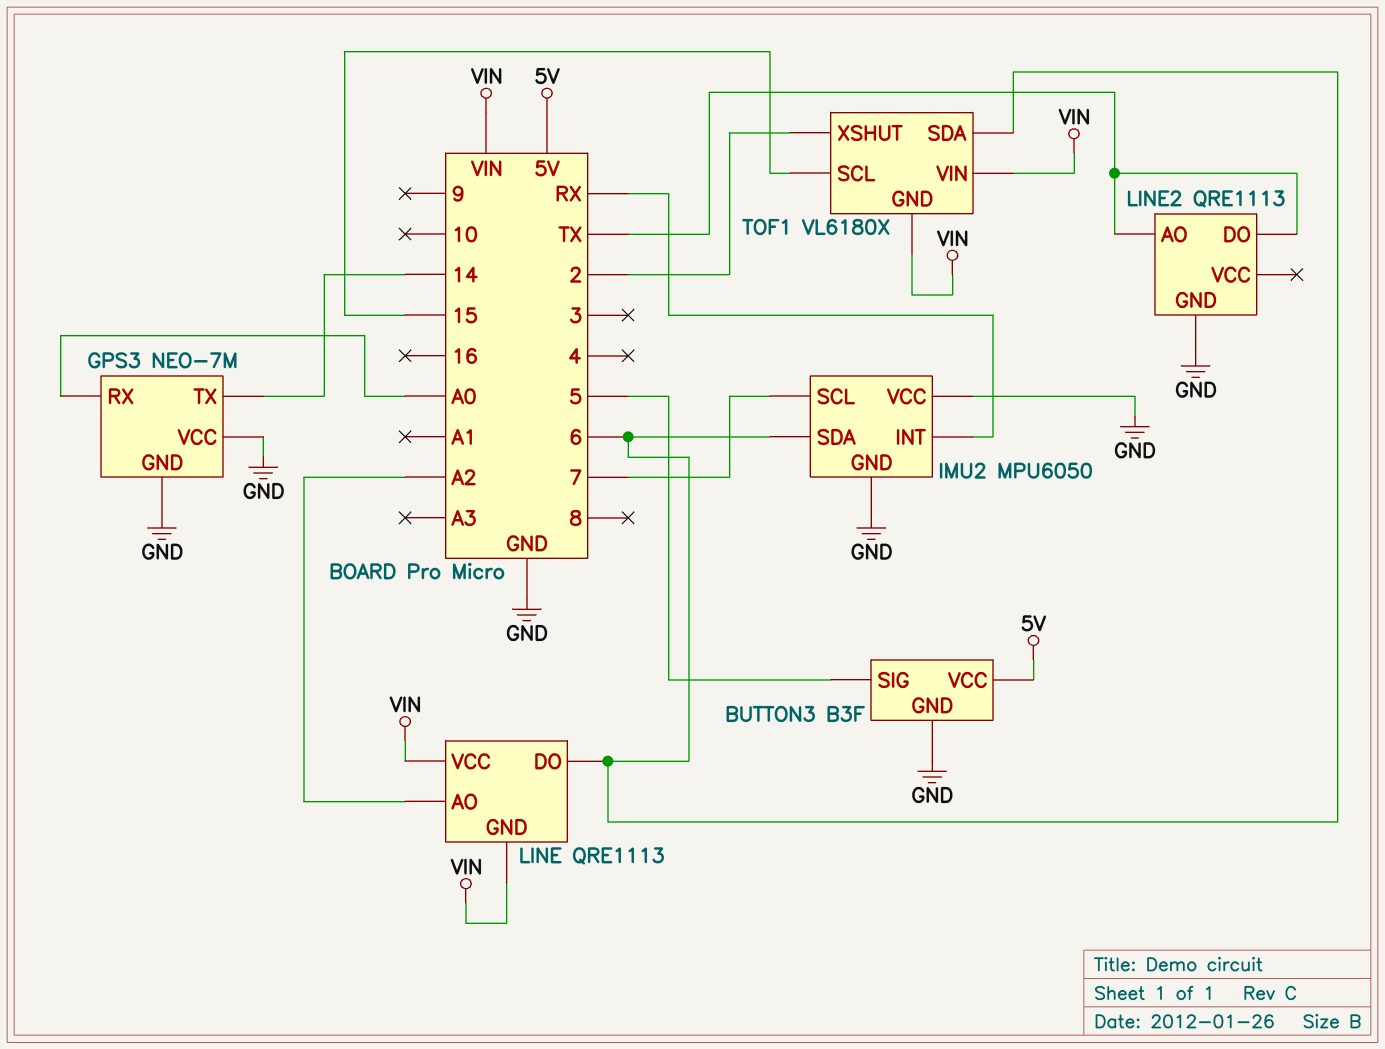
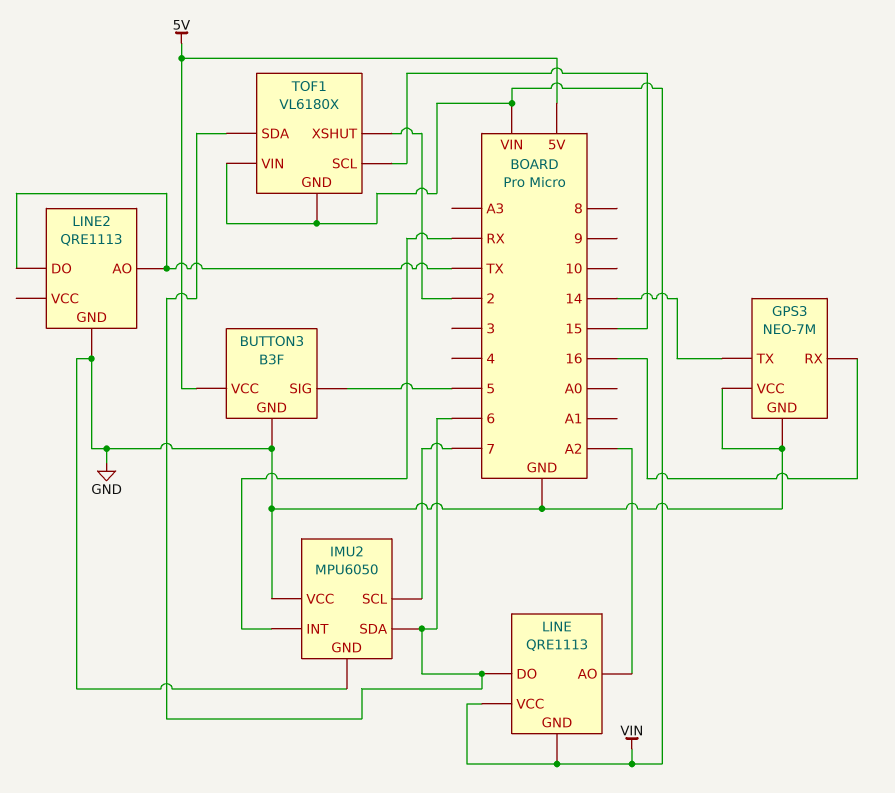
GPS3 pin RX: A0 -> 16

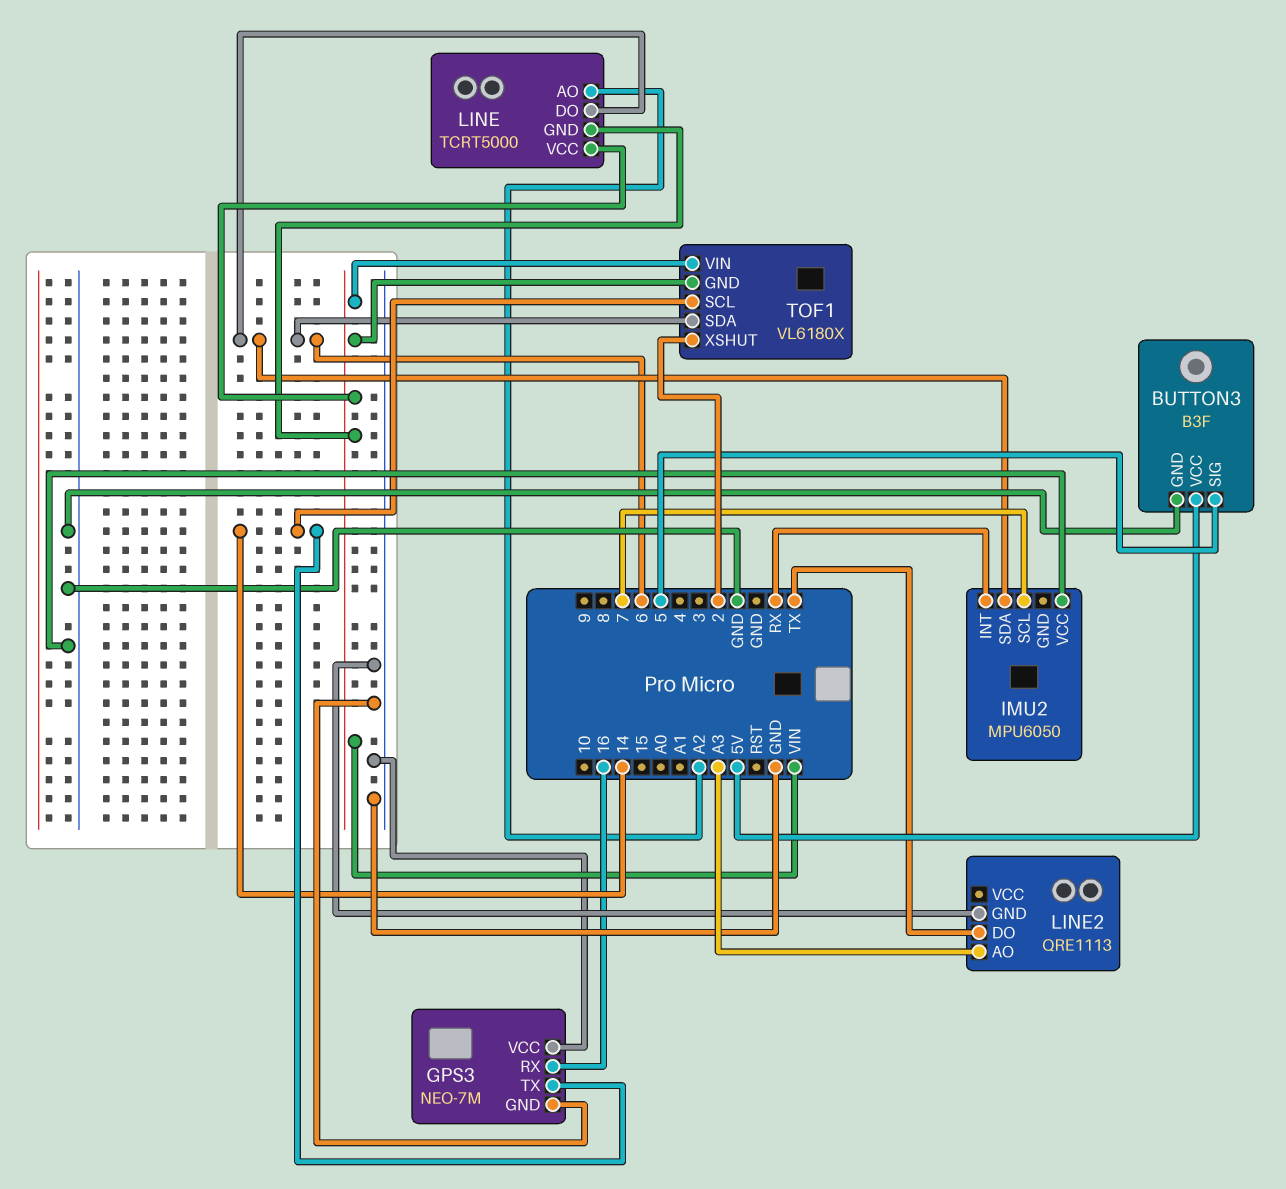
IMU2 pin GND: GND -> none
LINE: QRE1113 -> TCRT5000
LINE2 pin AO: TX -> A3
TOF1 pin SCL: 15 -> 14

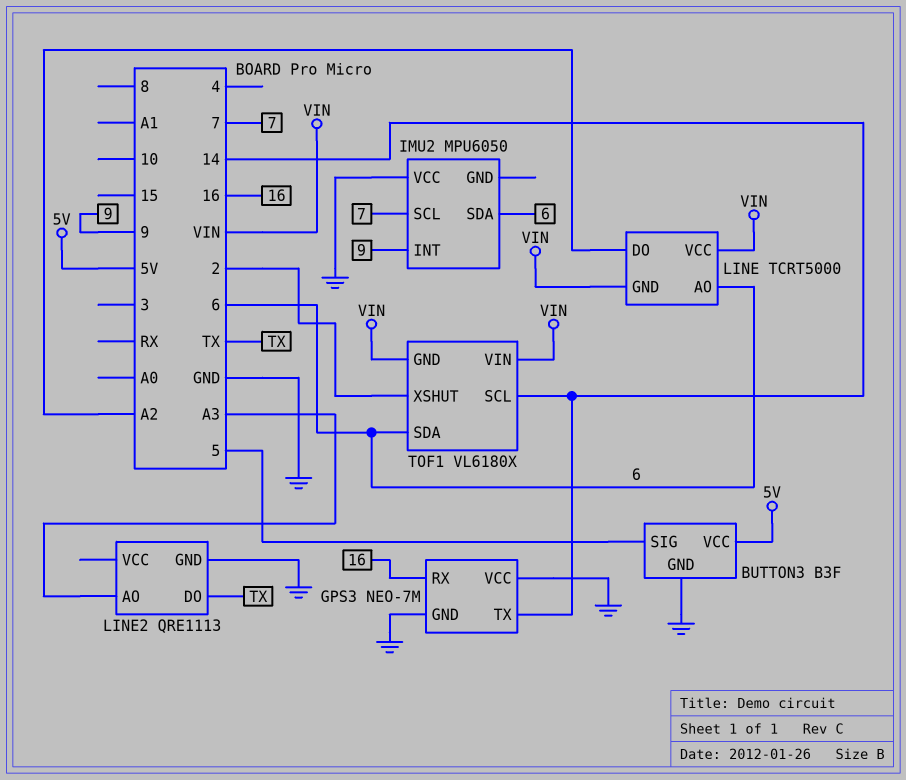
IMU2 pin INT: RX -> 9
LINE pin AO: A2 -> 6
LINE pin DO: 6 -> A2

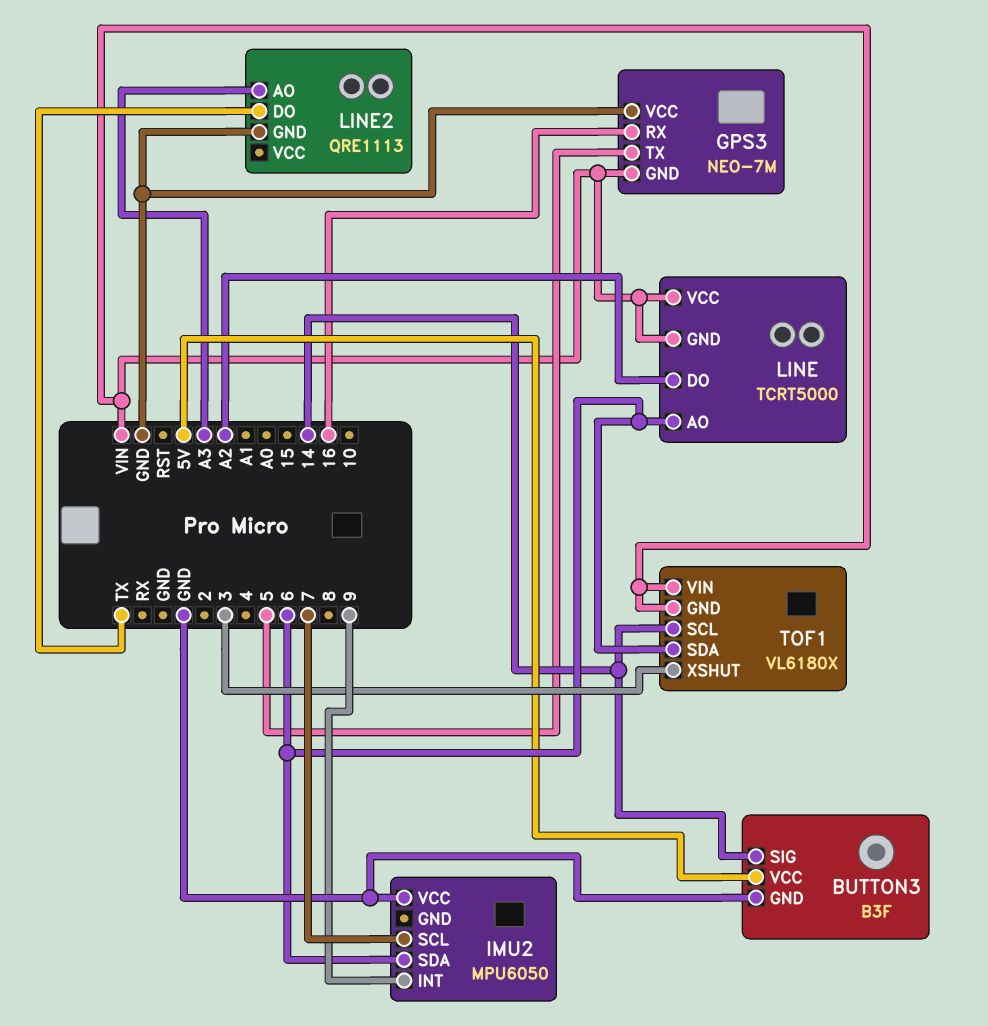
BUTTON3 pin SIG: 5 -> 14
GPS3 pin GND: GND -> VIN
GPS3 pin TX: 14 -> 5
TOF1 pin XSHUT: 2 -> 3

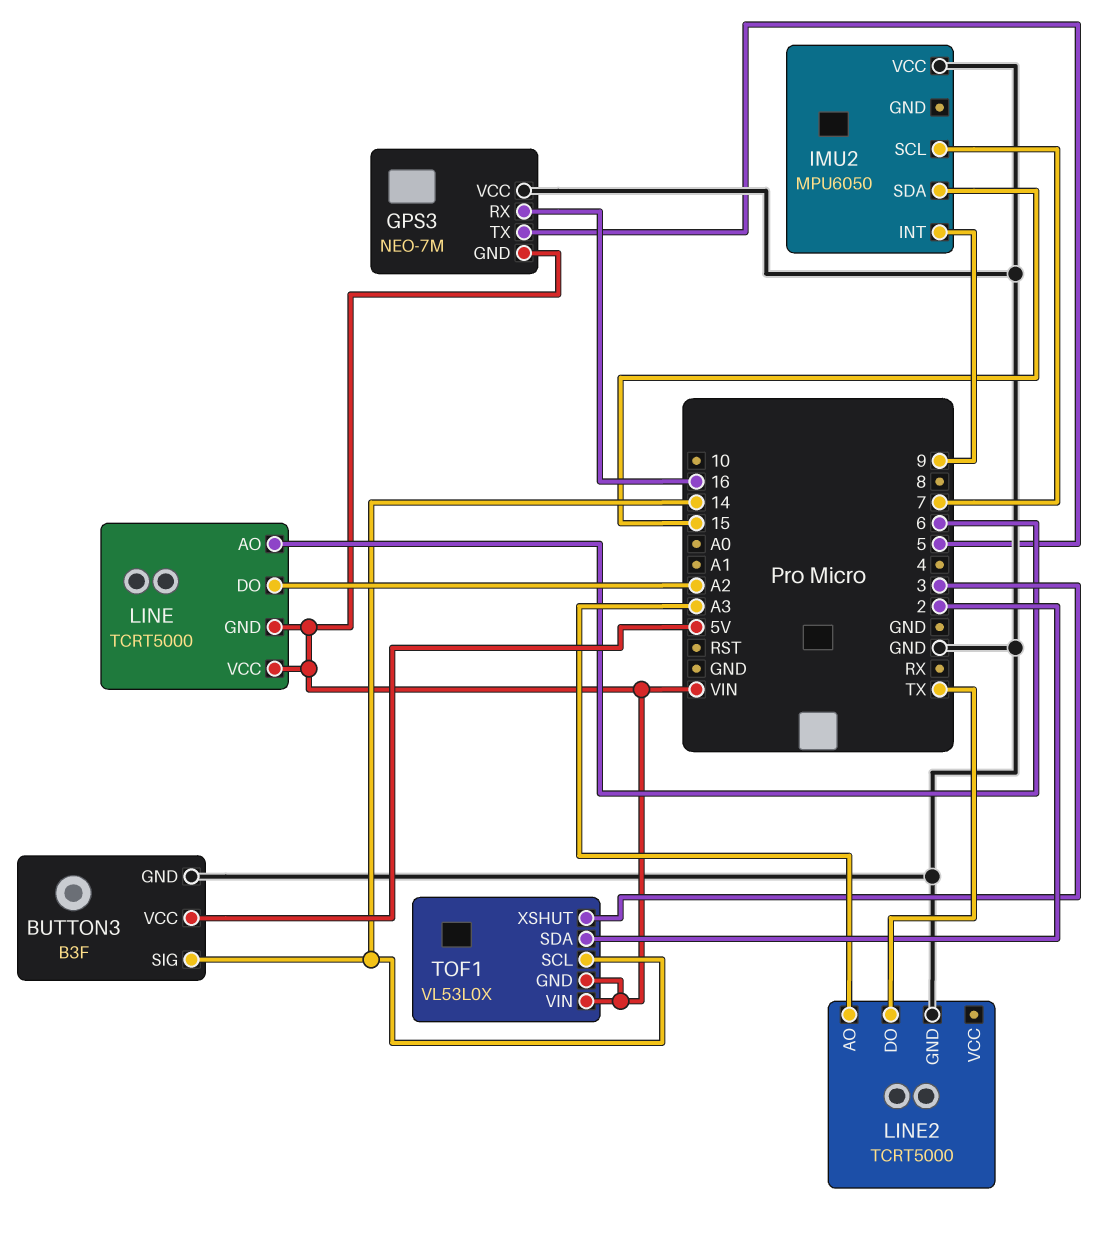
IMU2 pin SDA: 6 -> 15
LINE2: QRE1113 -> TCRT5000
TOF1: VL6180X -> VL53L0X
TOF1 pin SDA: 6 -> 2

